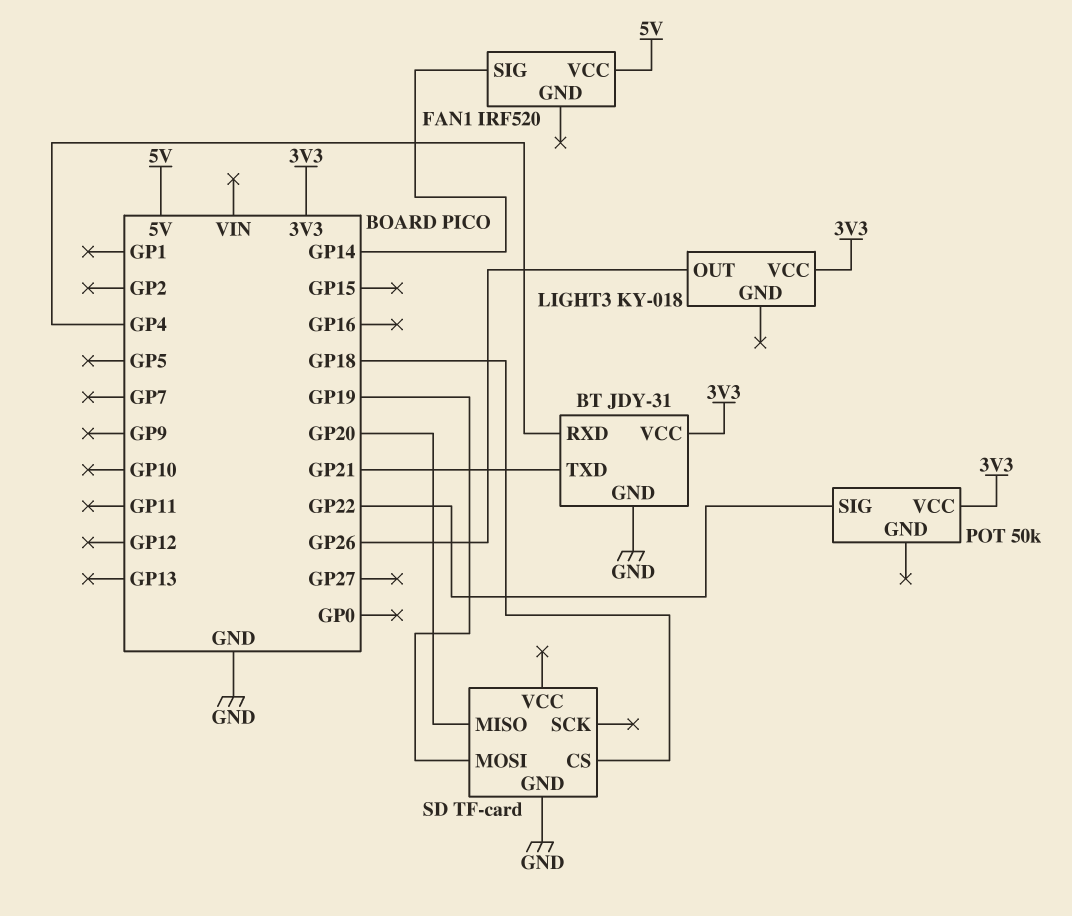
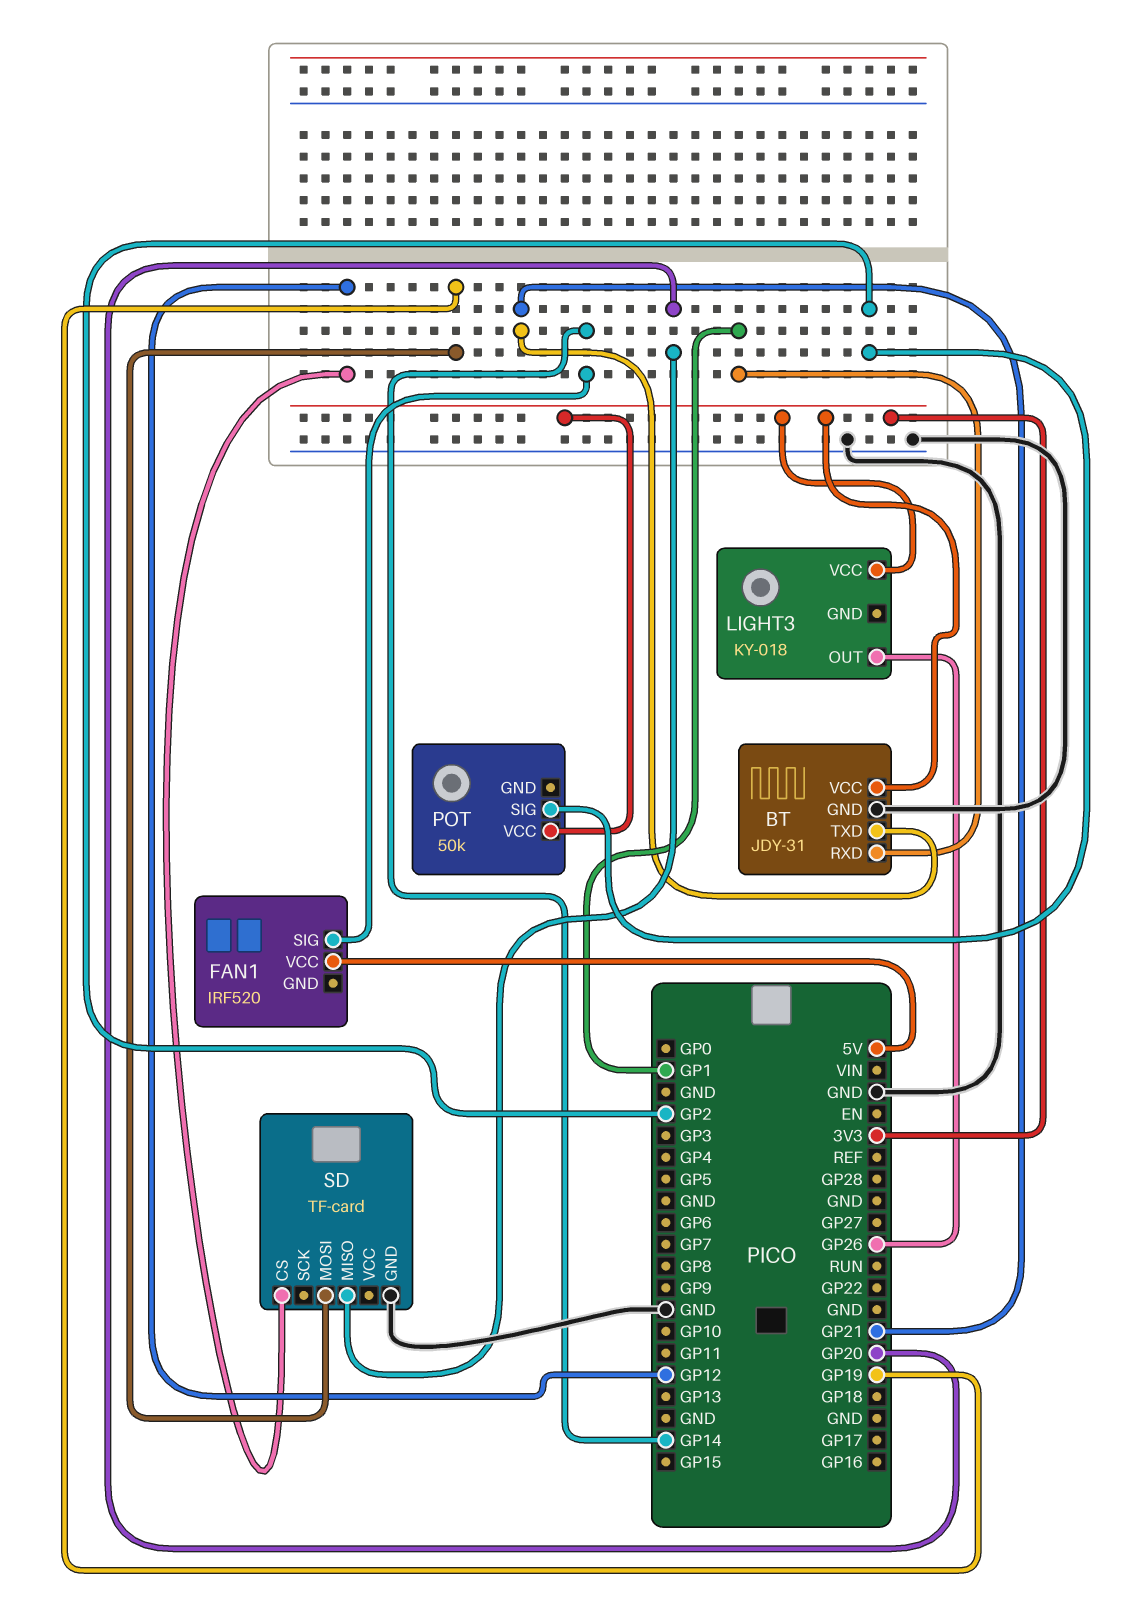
BT pin RXD: GP4 -> GP1
POT pin SIG: GP22 -> GP2
SD pin CS: GP18 -> GP12

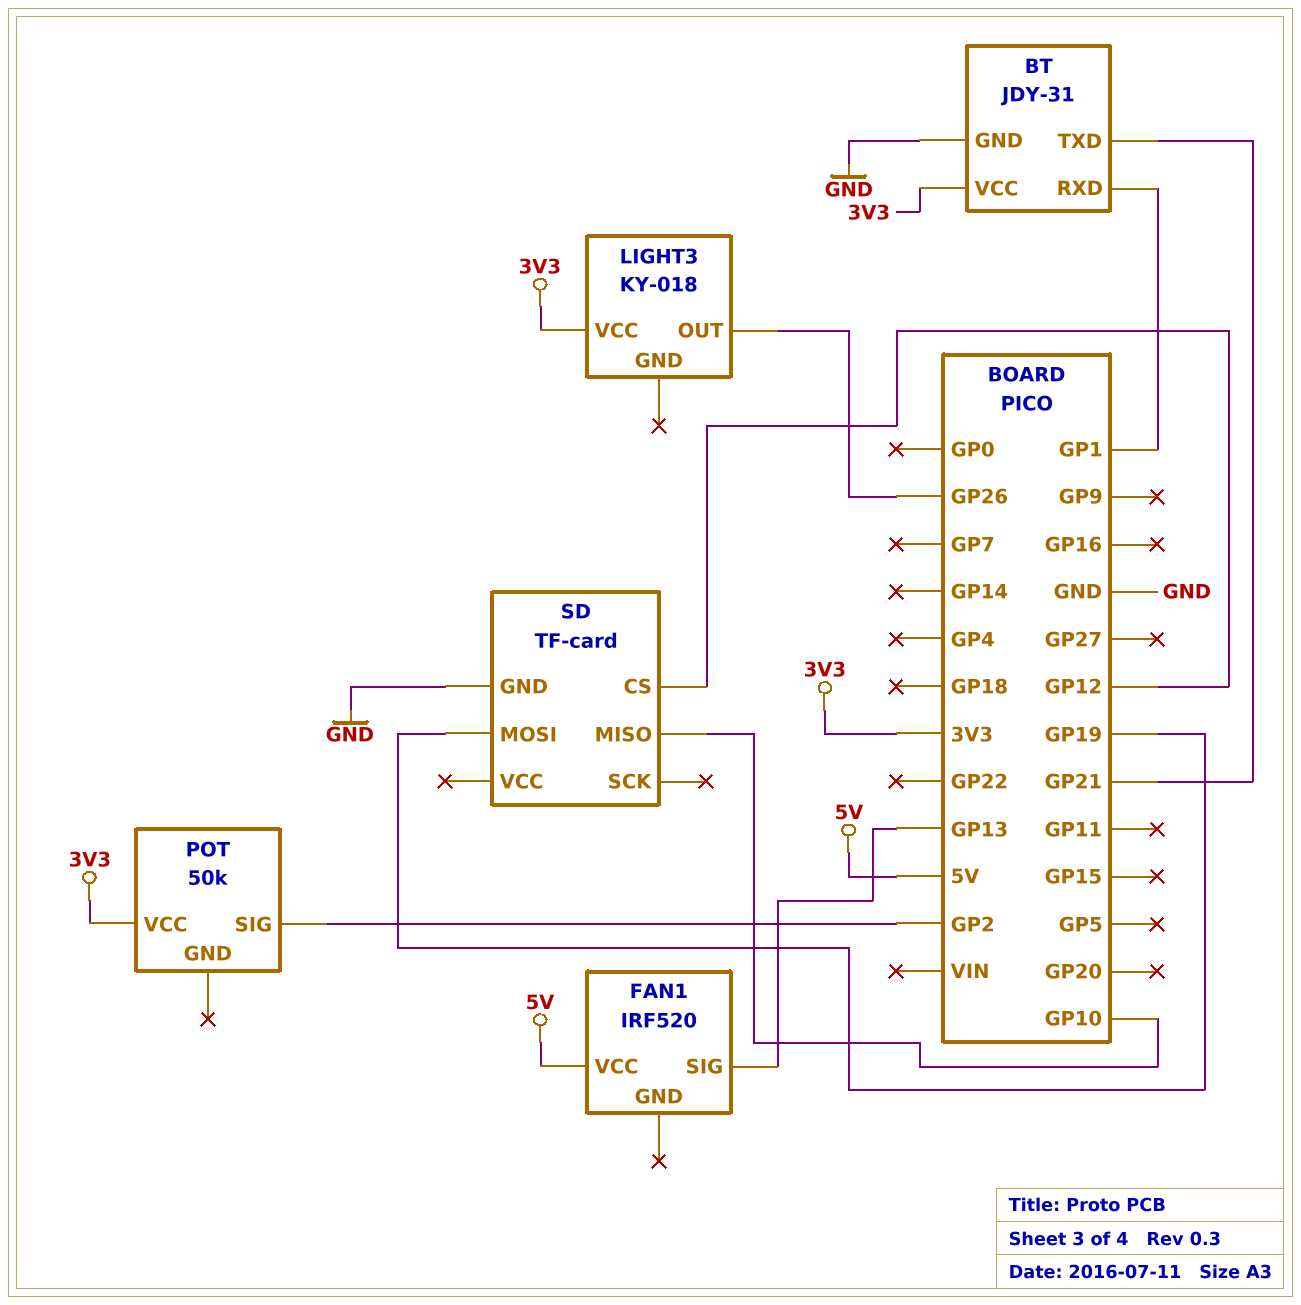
FAN1 pin SIG: GP14 -> GP13
SD pin MISO: GP20 -> GP10

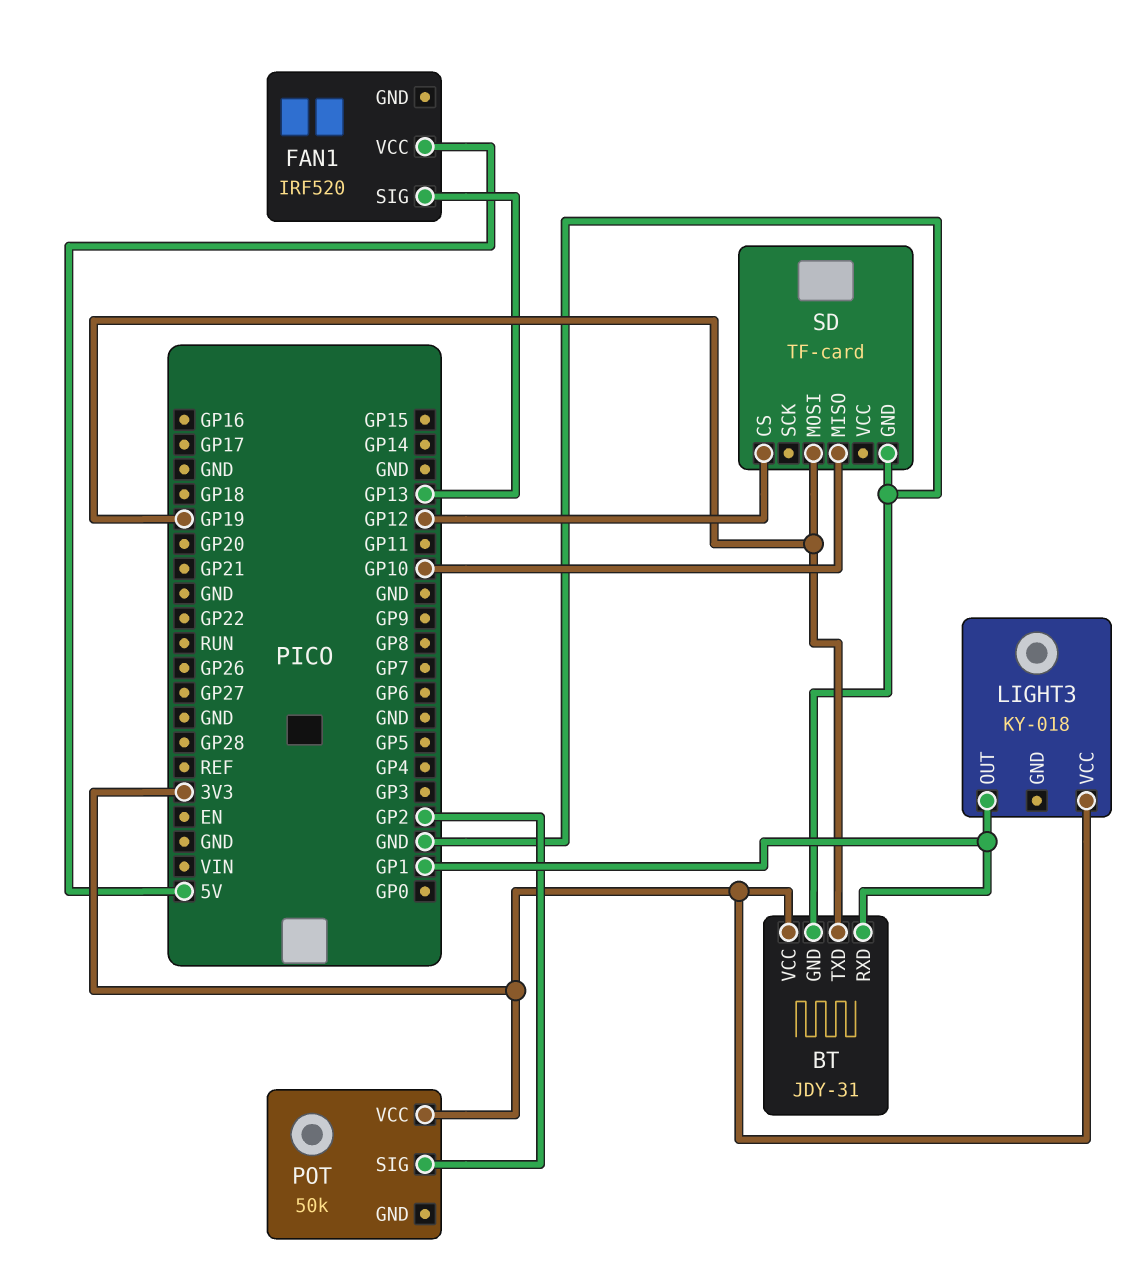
BT pin TXD: GP21 -> GP19
LIGHT3 pin OUT: GP26 -> GP1

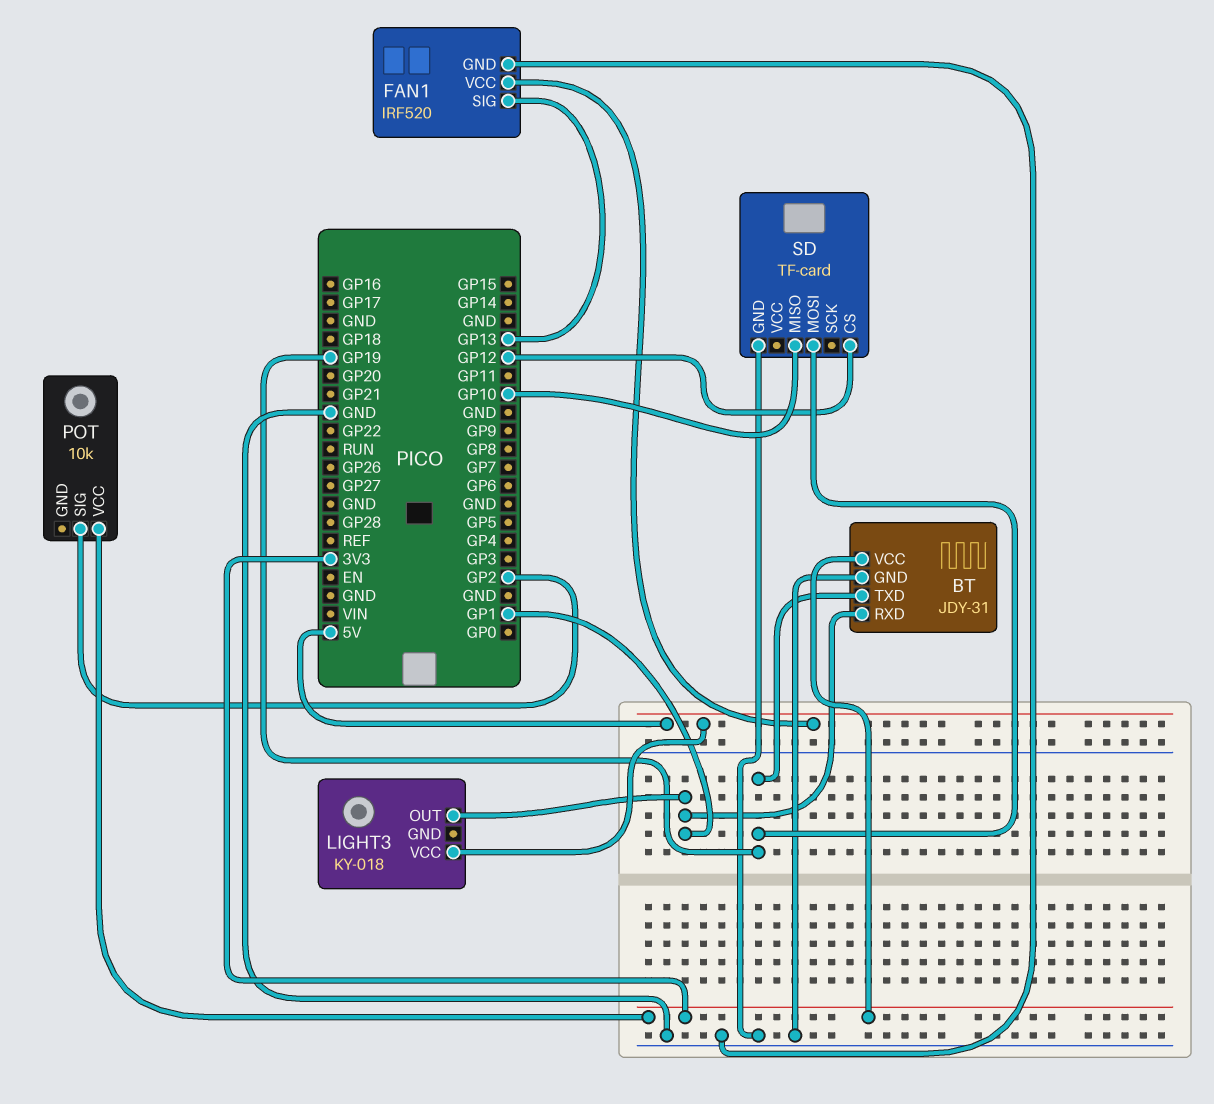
FAN1 pin GND: none -> GND
LIGHT3 pin VCC: 3V3 -> 5V
POT: 50k -> 10k

